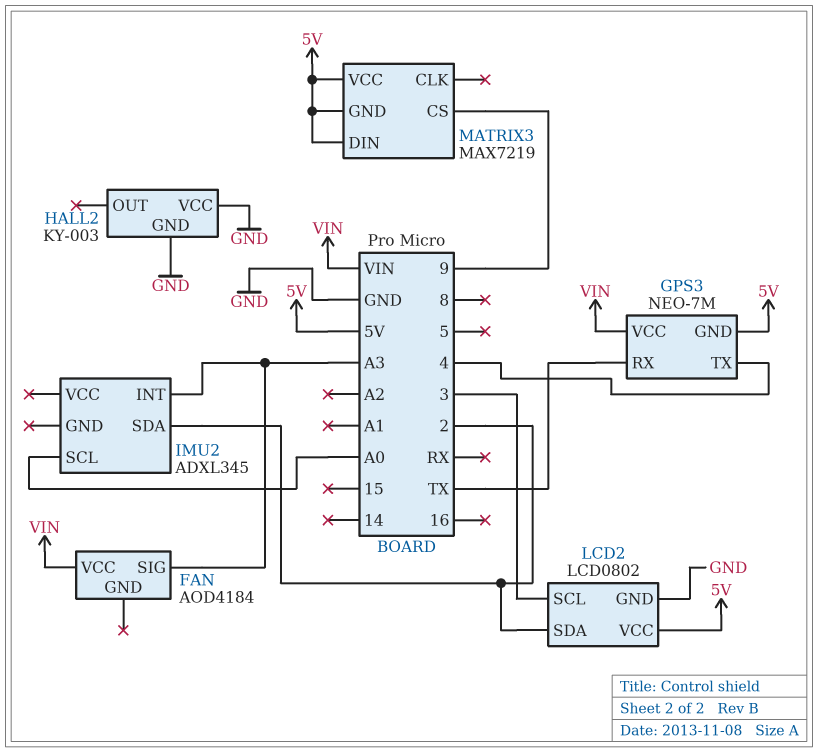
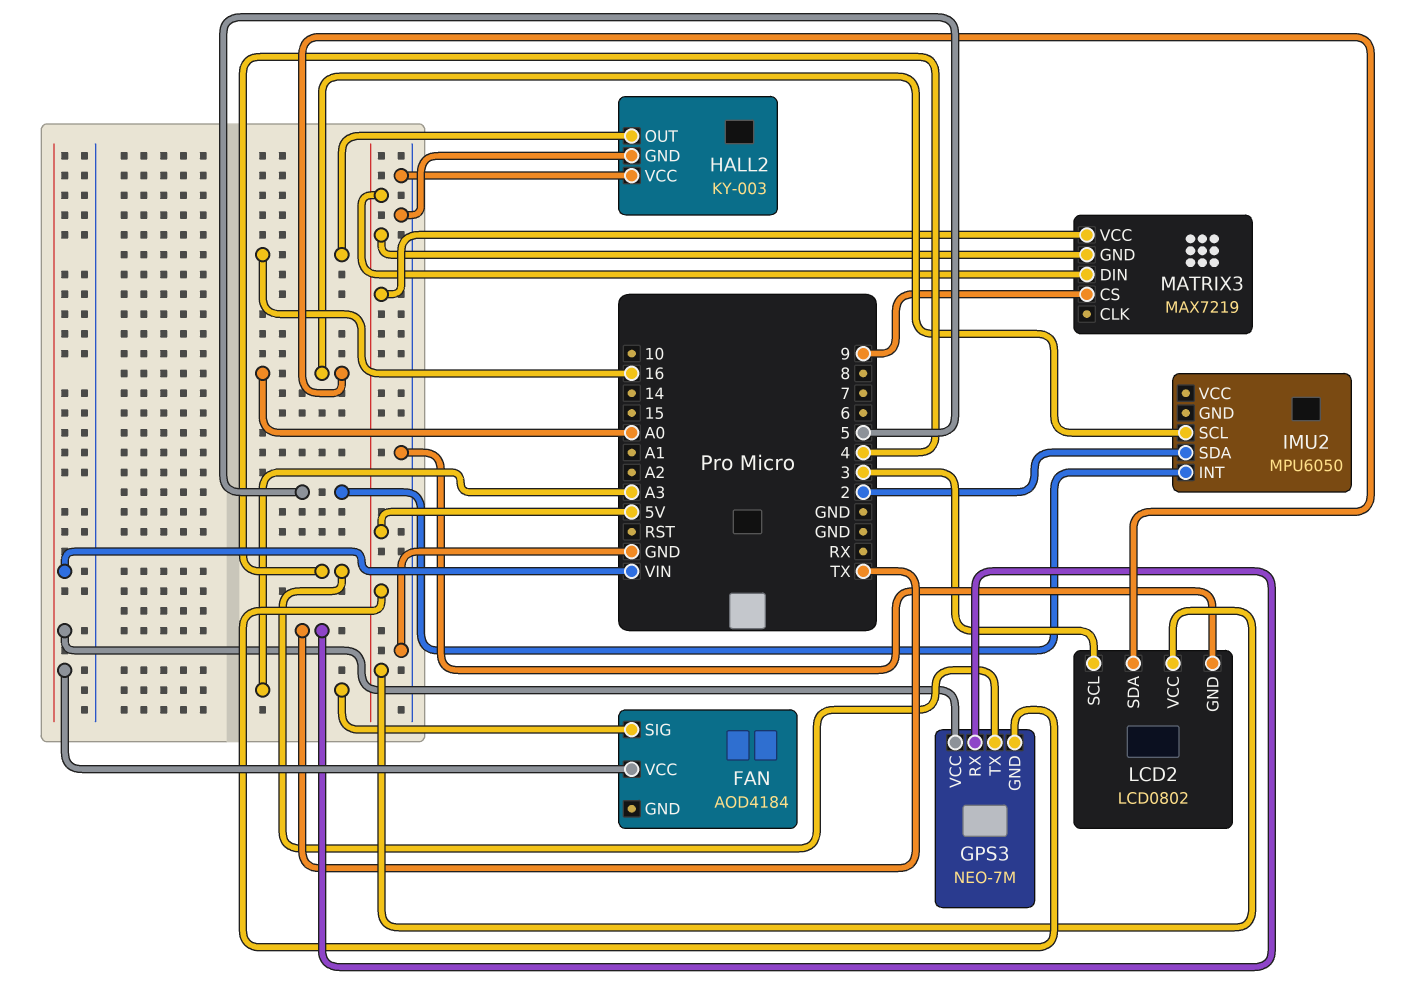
HALL2 pin OUT: none -> 16
IMU2: ADXL345 -> MPU6050
IMU2 pin INT: A3 -> 5
LCD2 pin SDA: 2 -> A0

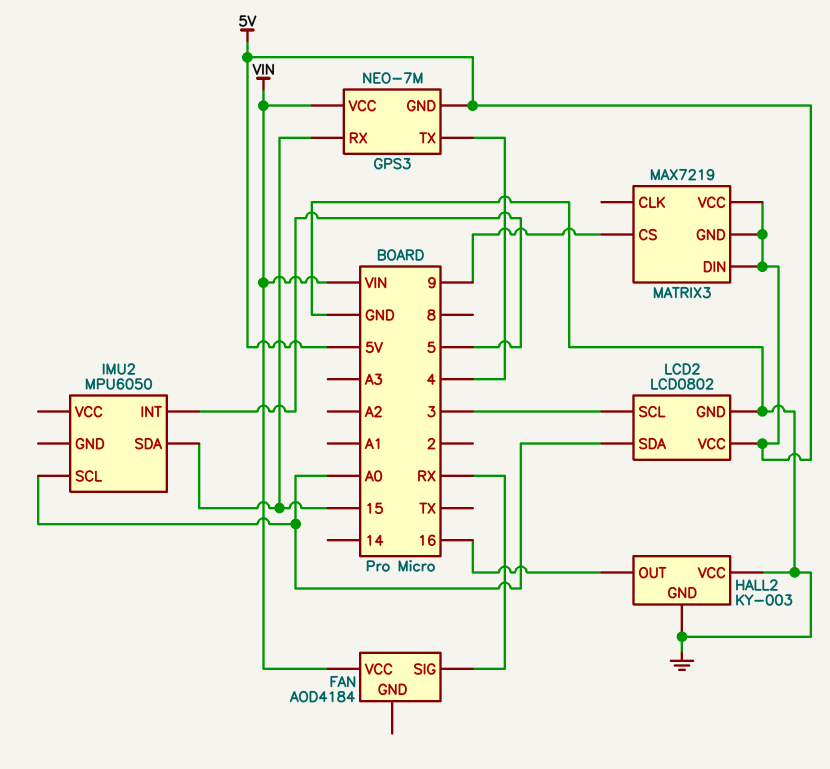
FAN pin SIG: A3 -> RX
GPS3 pin RX: TX -> 15
IMU2 pin SDA: 2 -> 15

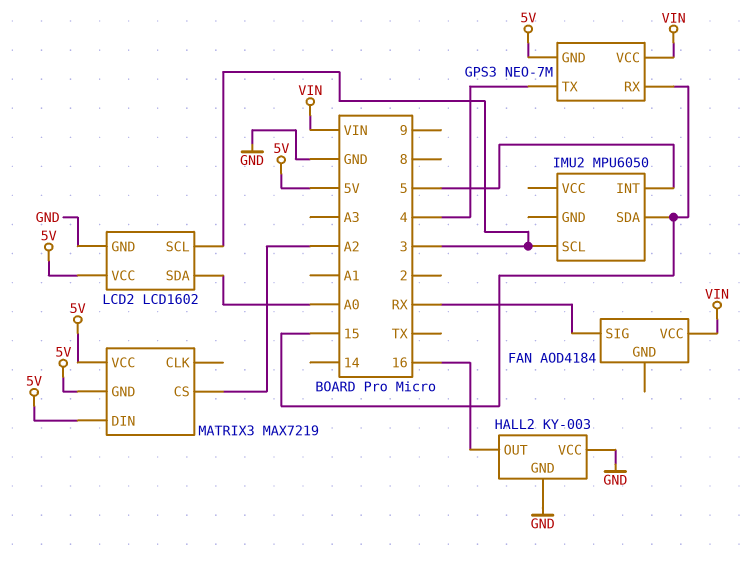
IMU2 pin SCL: A0 -> 3
LCD2: LCD0802 -> LCD1602
MATRIX3 pin CS: 9 -> A2

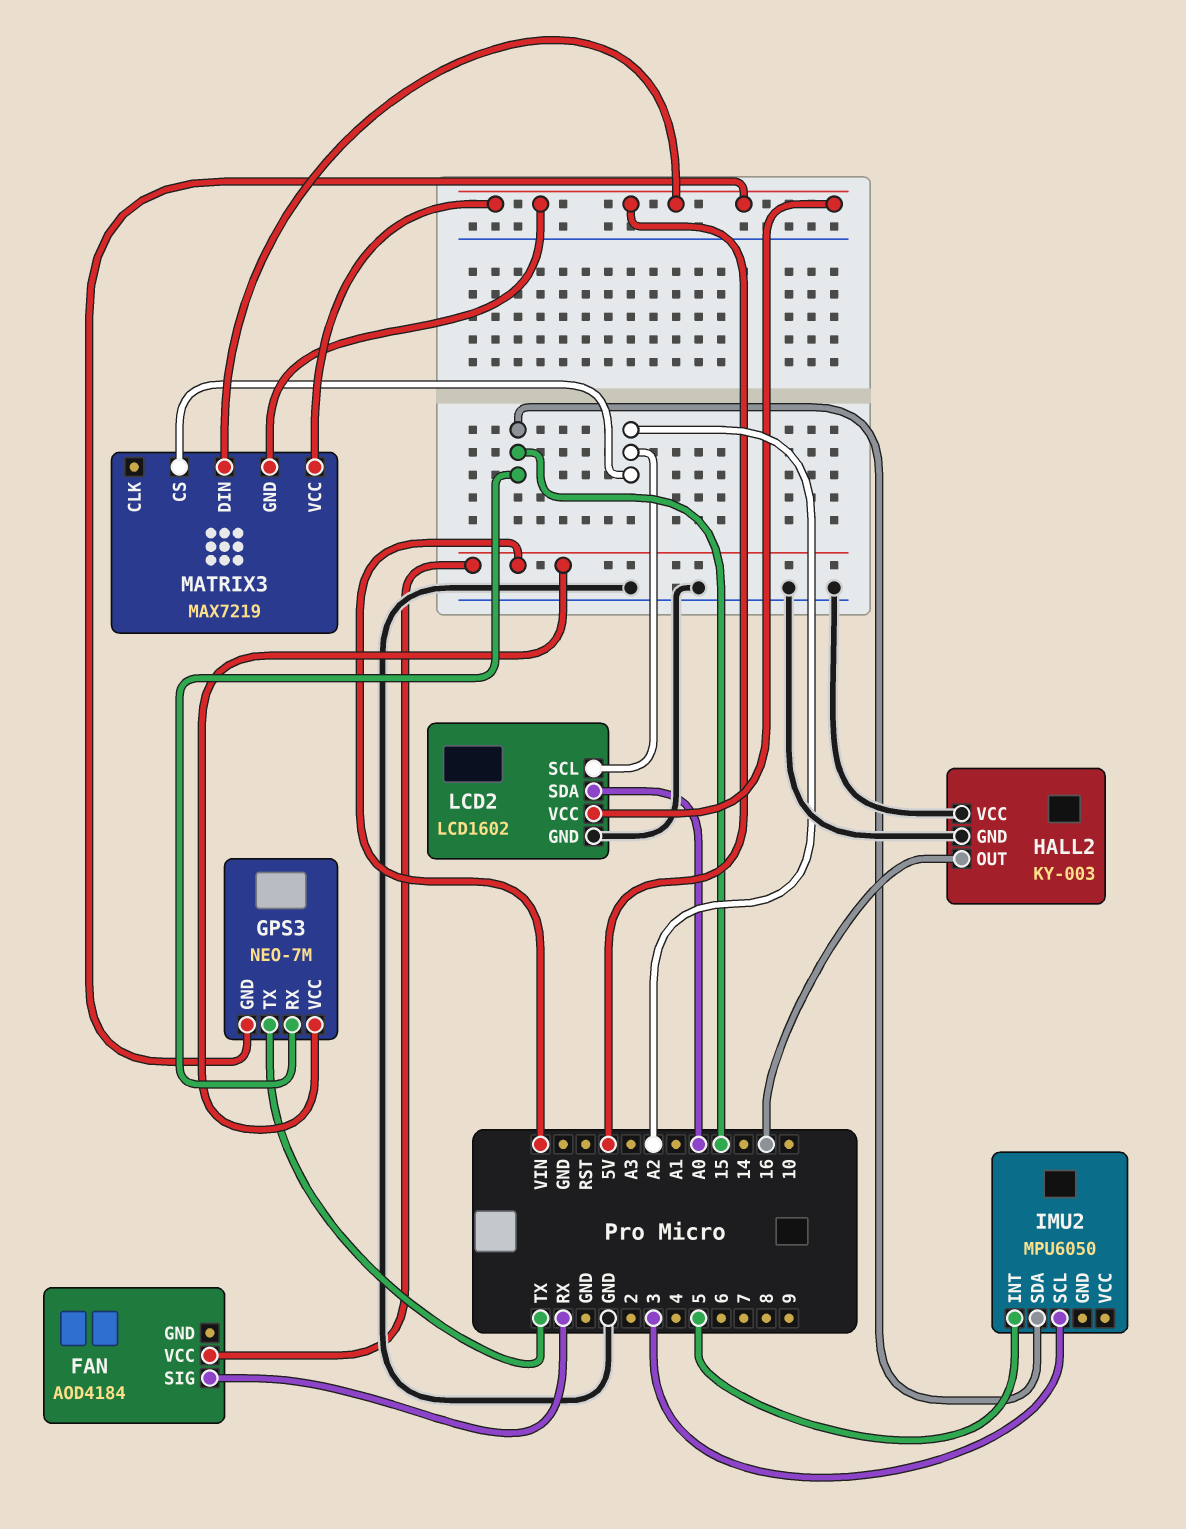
GPS3 pin TX: 4 -> TX
LCD2 pin SCL: 3 -> A2

